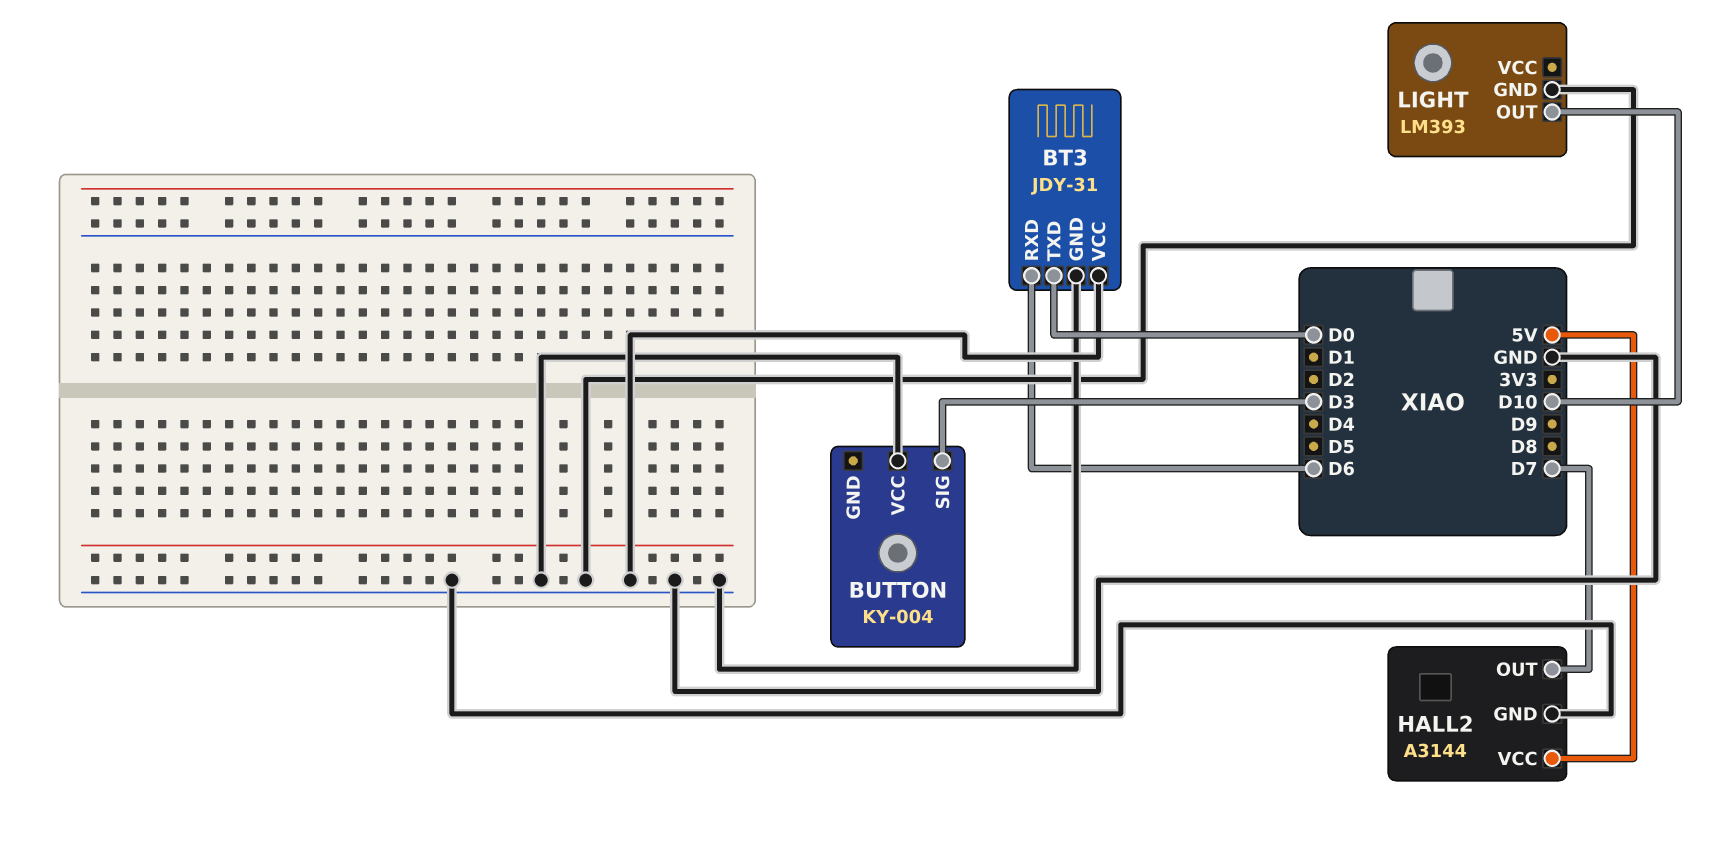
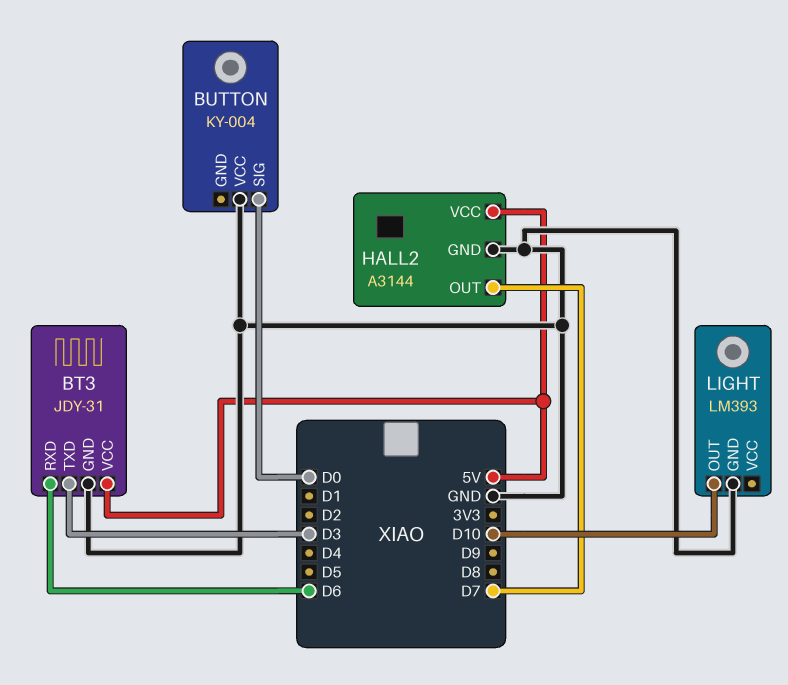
BT3 pin TXD: D0 -> D3
BT3 pin VCC: GND -> 5V
BUTTON pin SIG: D3 -> D0

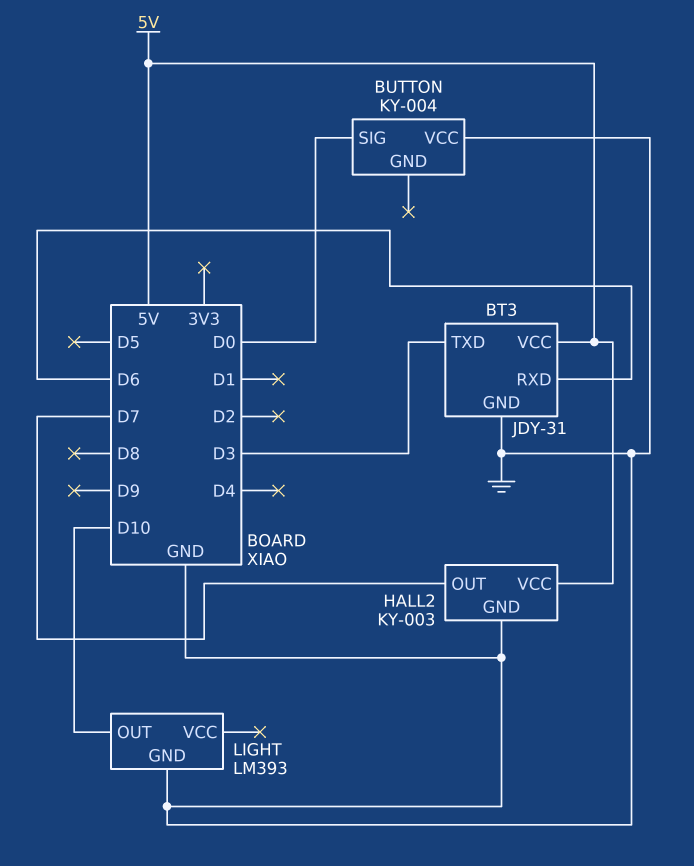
HALL2: A3144 -> KY-003

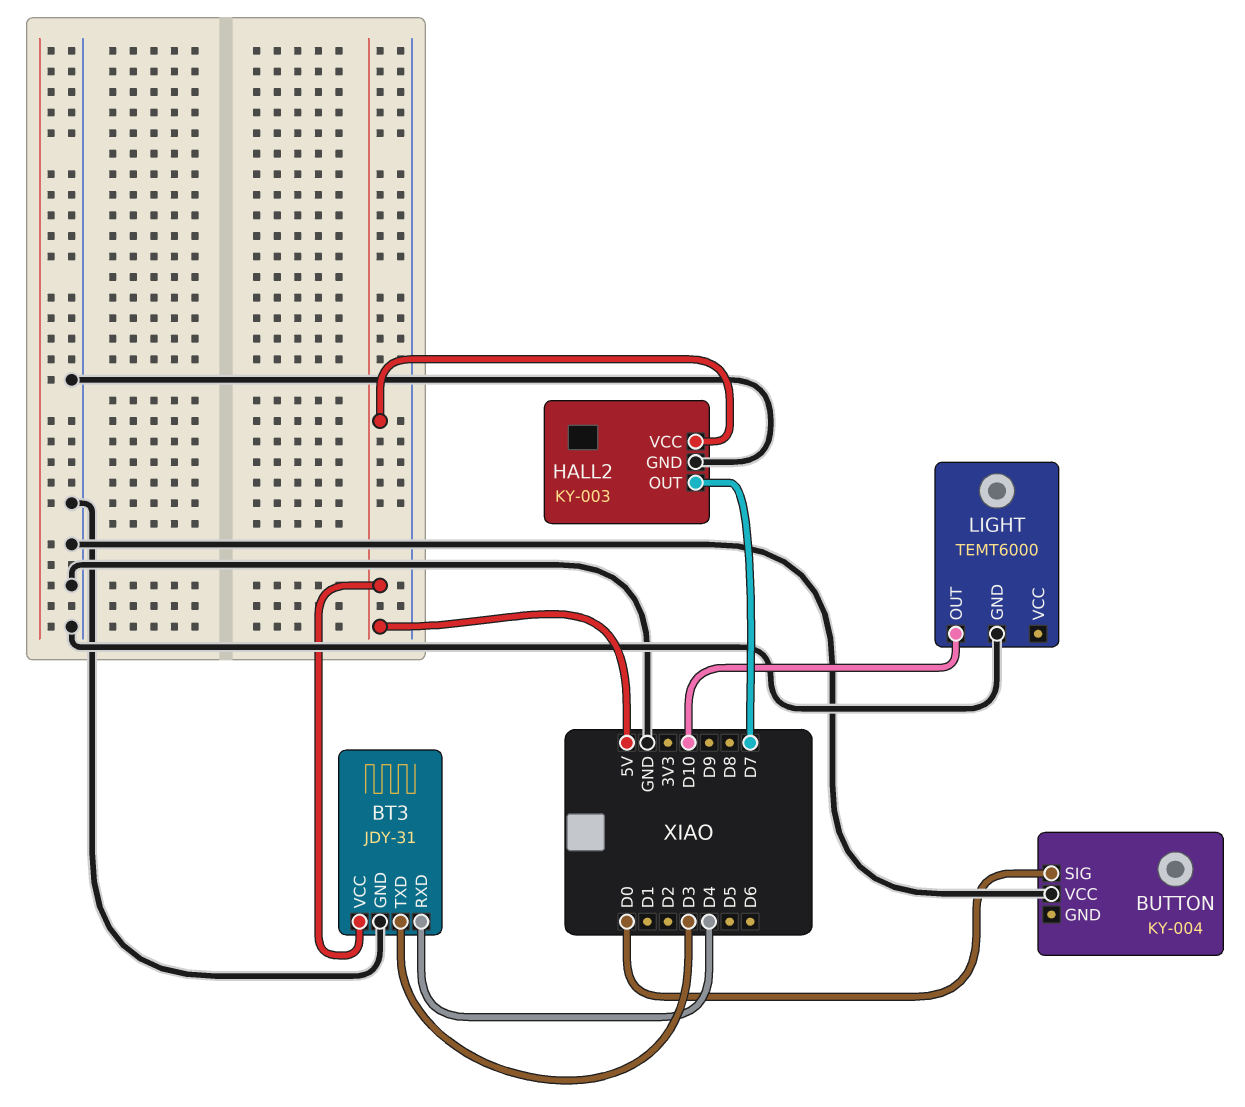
BT3 pin RXD: D6 -> D4
LIGHT: LM393 -> TEMT6000

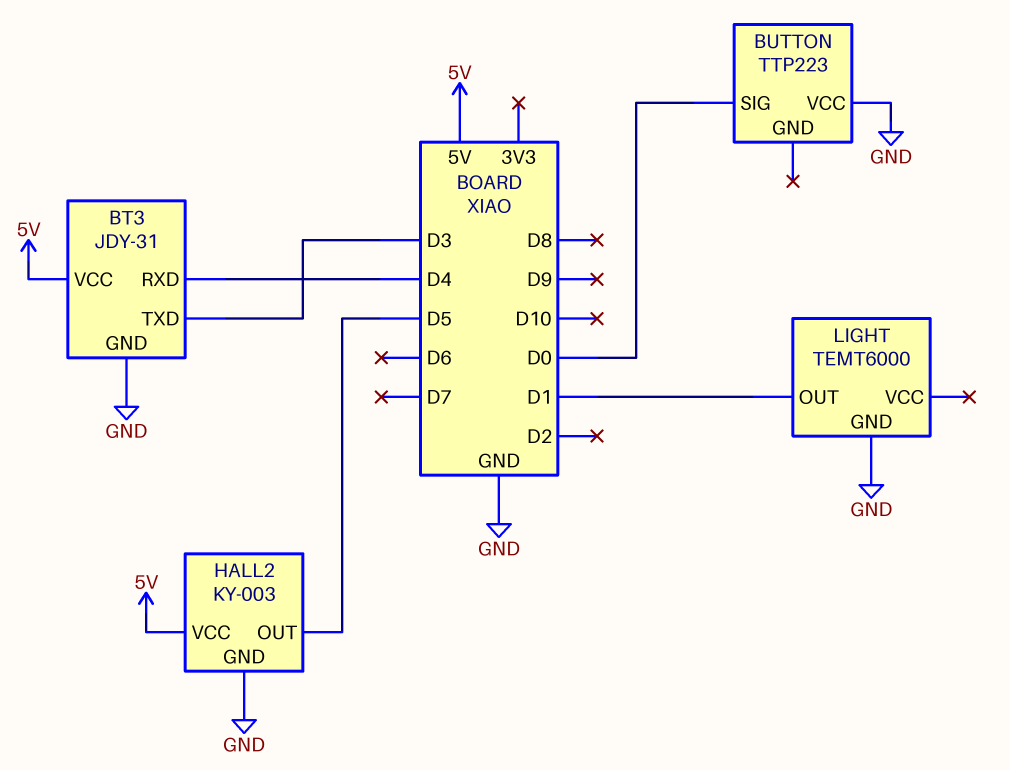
BUTTON: KY-004 -> TTP223
HALL2 pin OUT: D7 -> D5
LIGHT pin OUT: D10 -> D1

